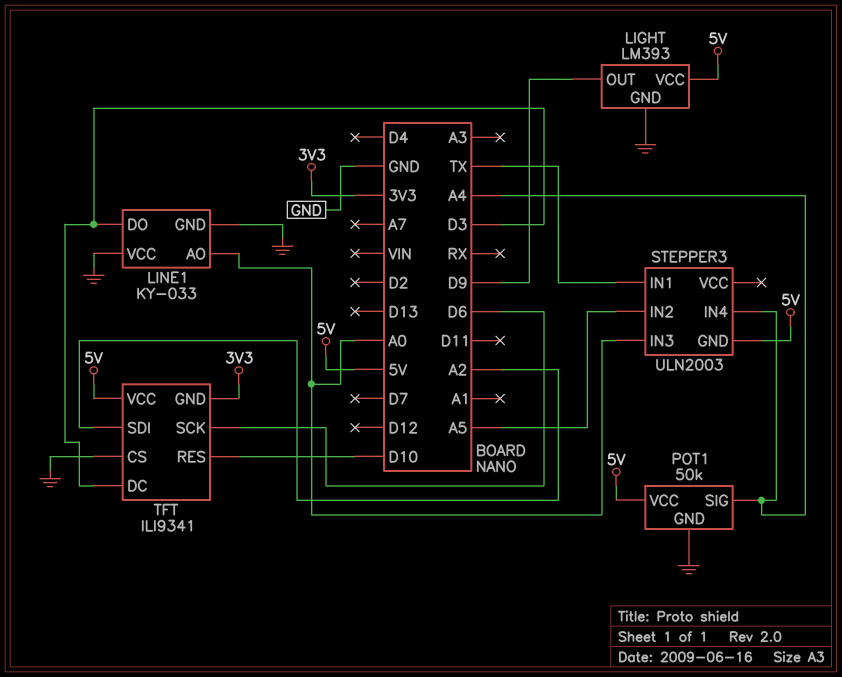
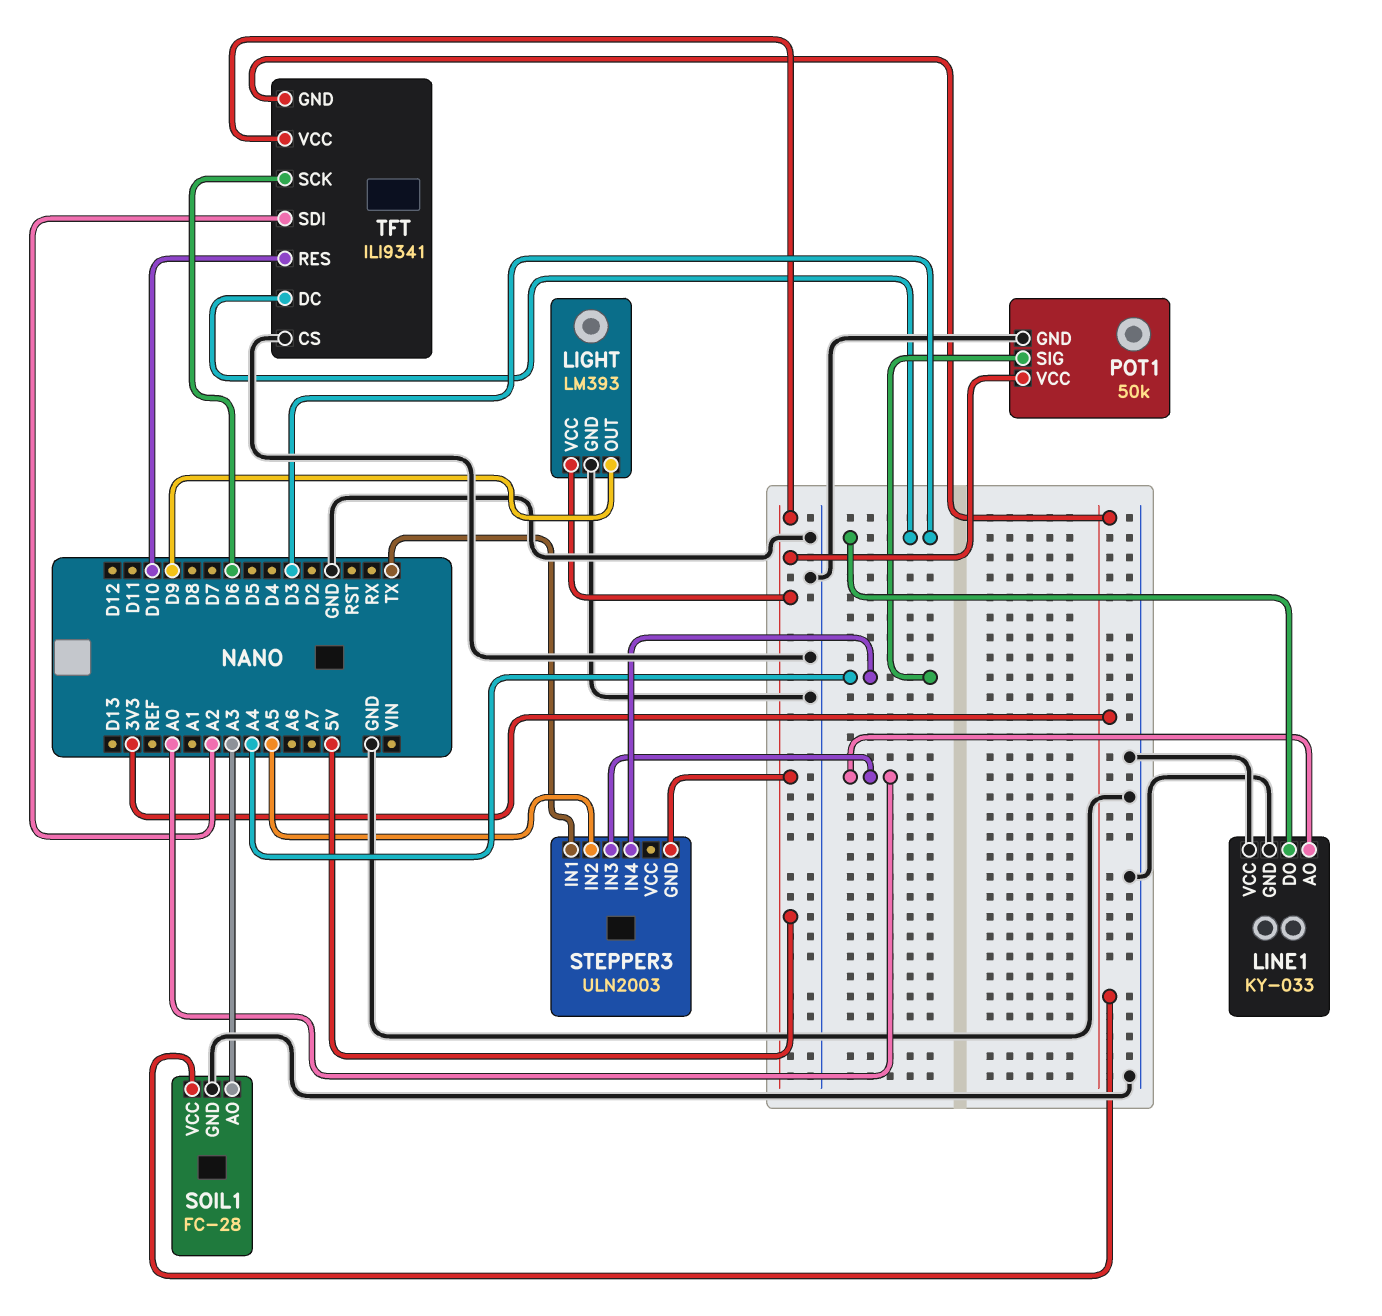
SOIL1: none -> FC-28
SOIL1 pin AO: none -> A3
SOIL1 pin GND: none -> GND
SOIL1 pin VCC: none -> 3V3

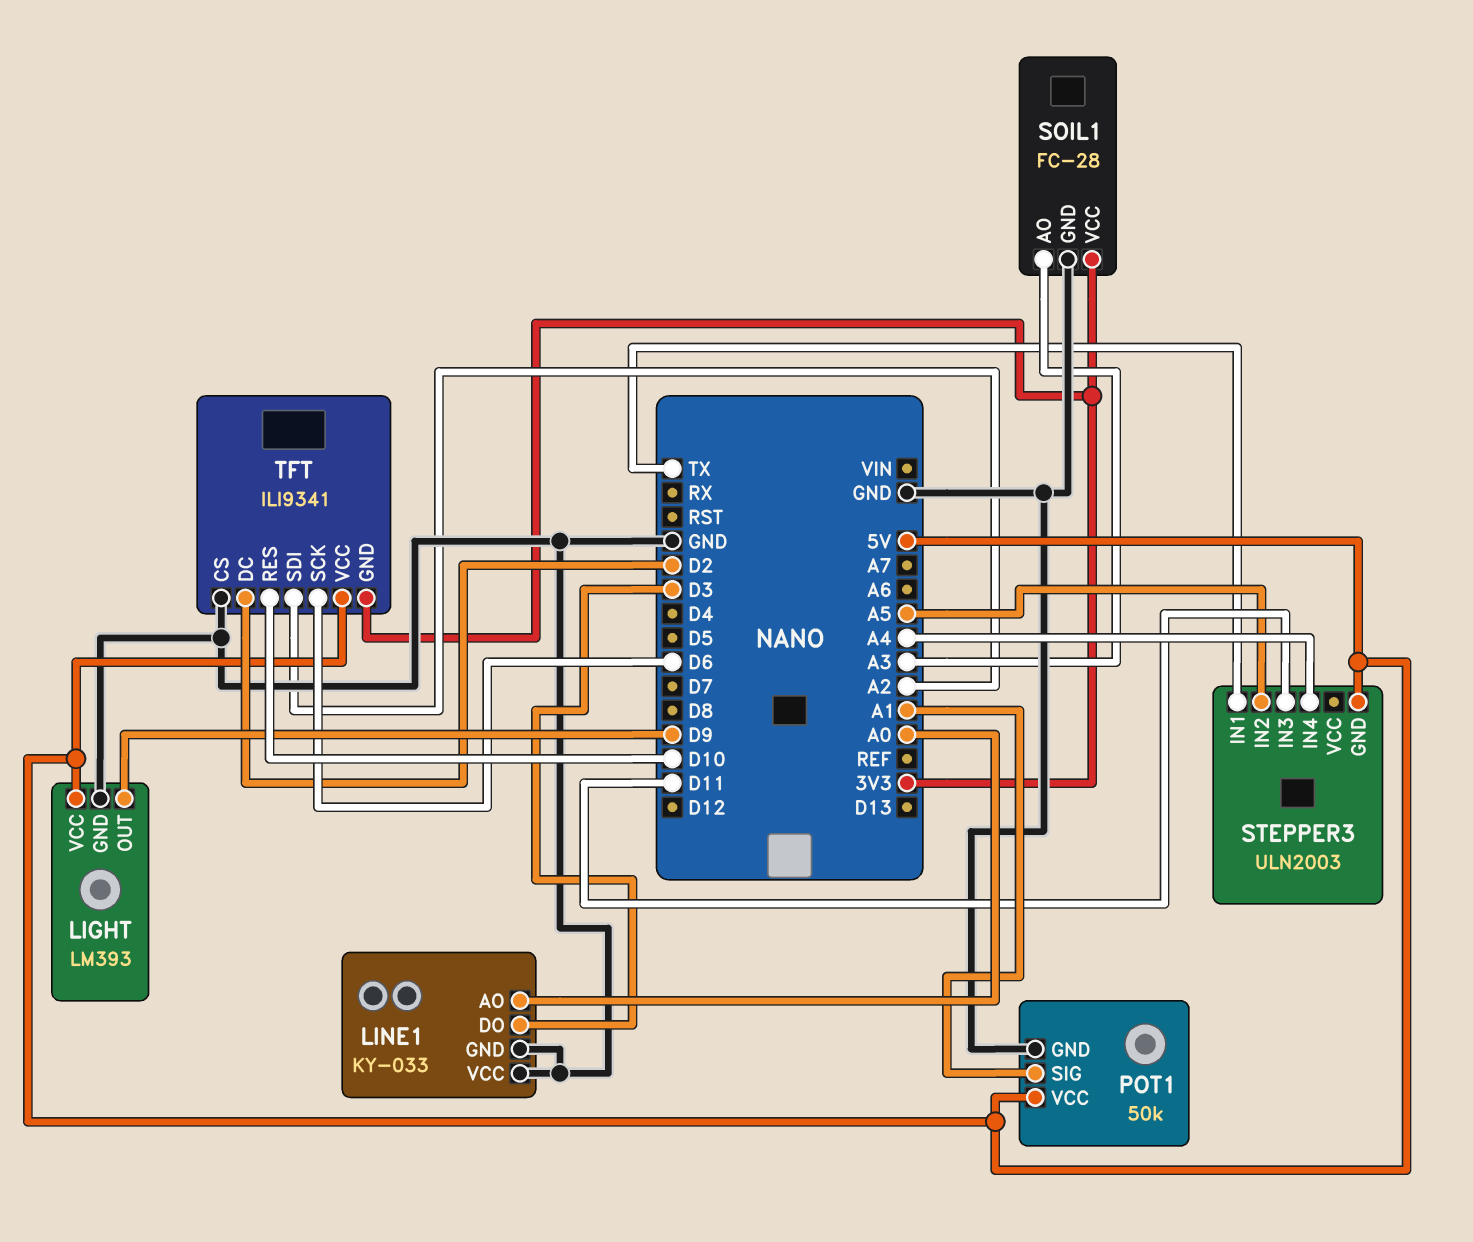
POT1 pin SIG: A4 -> A1
STEPPER3 pin IN3: A0 -> D11
TFT pin DC: D3 -> D2

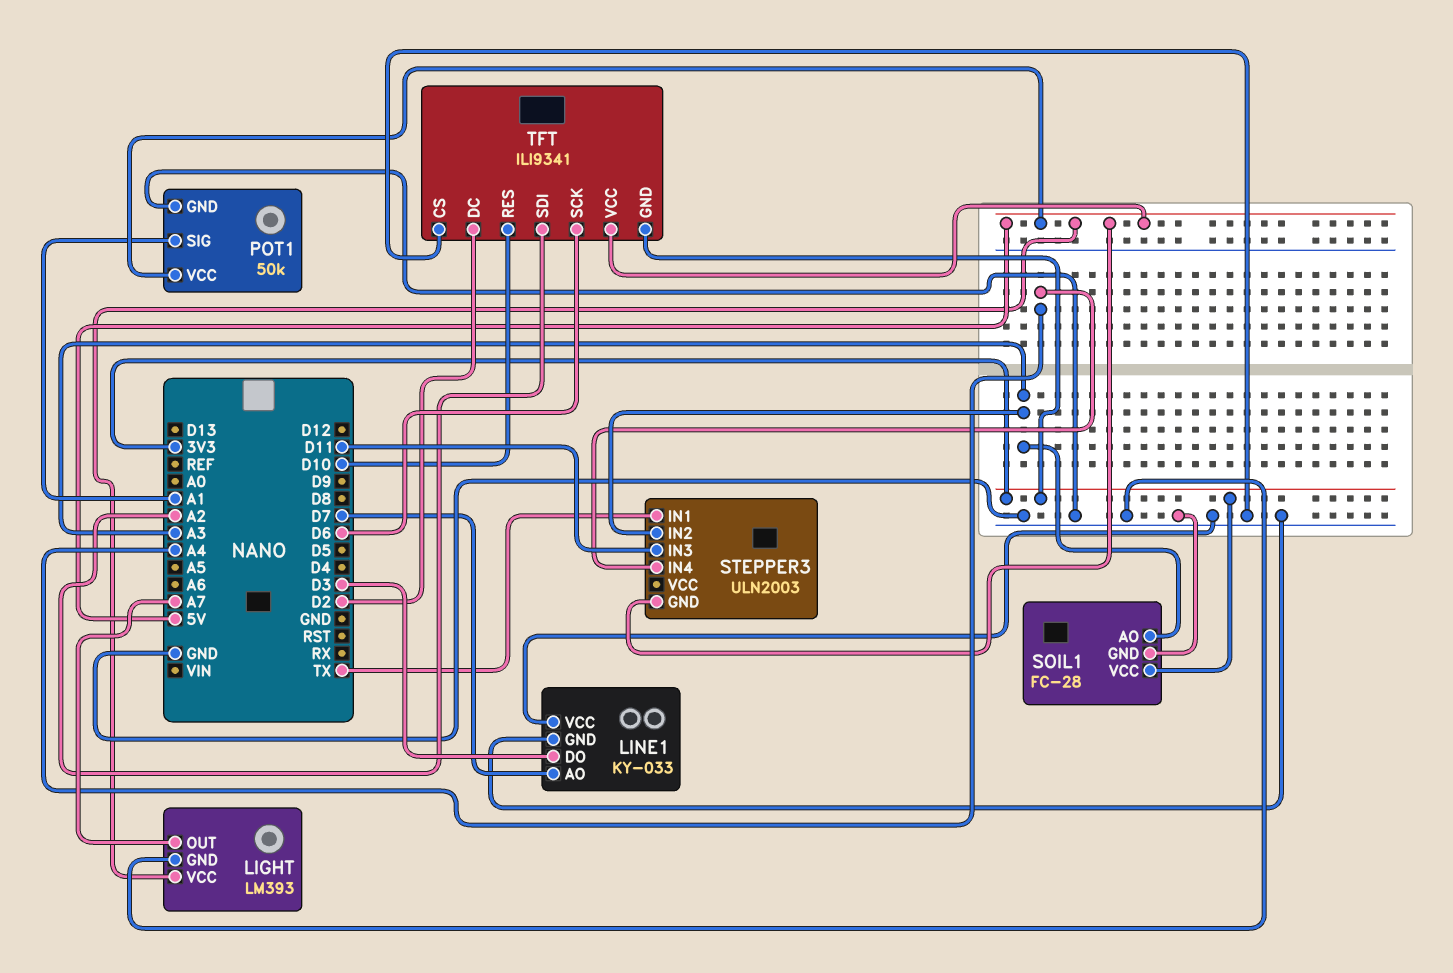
LIGHT pin OUT: D9 -> A7
LINE1 pin AO: A0 -> D7
STEPPER3 pin IN2: A5 -> A3

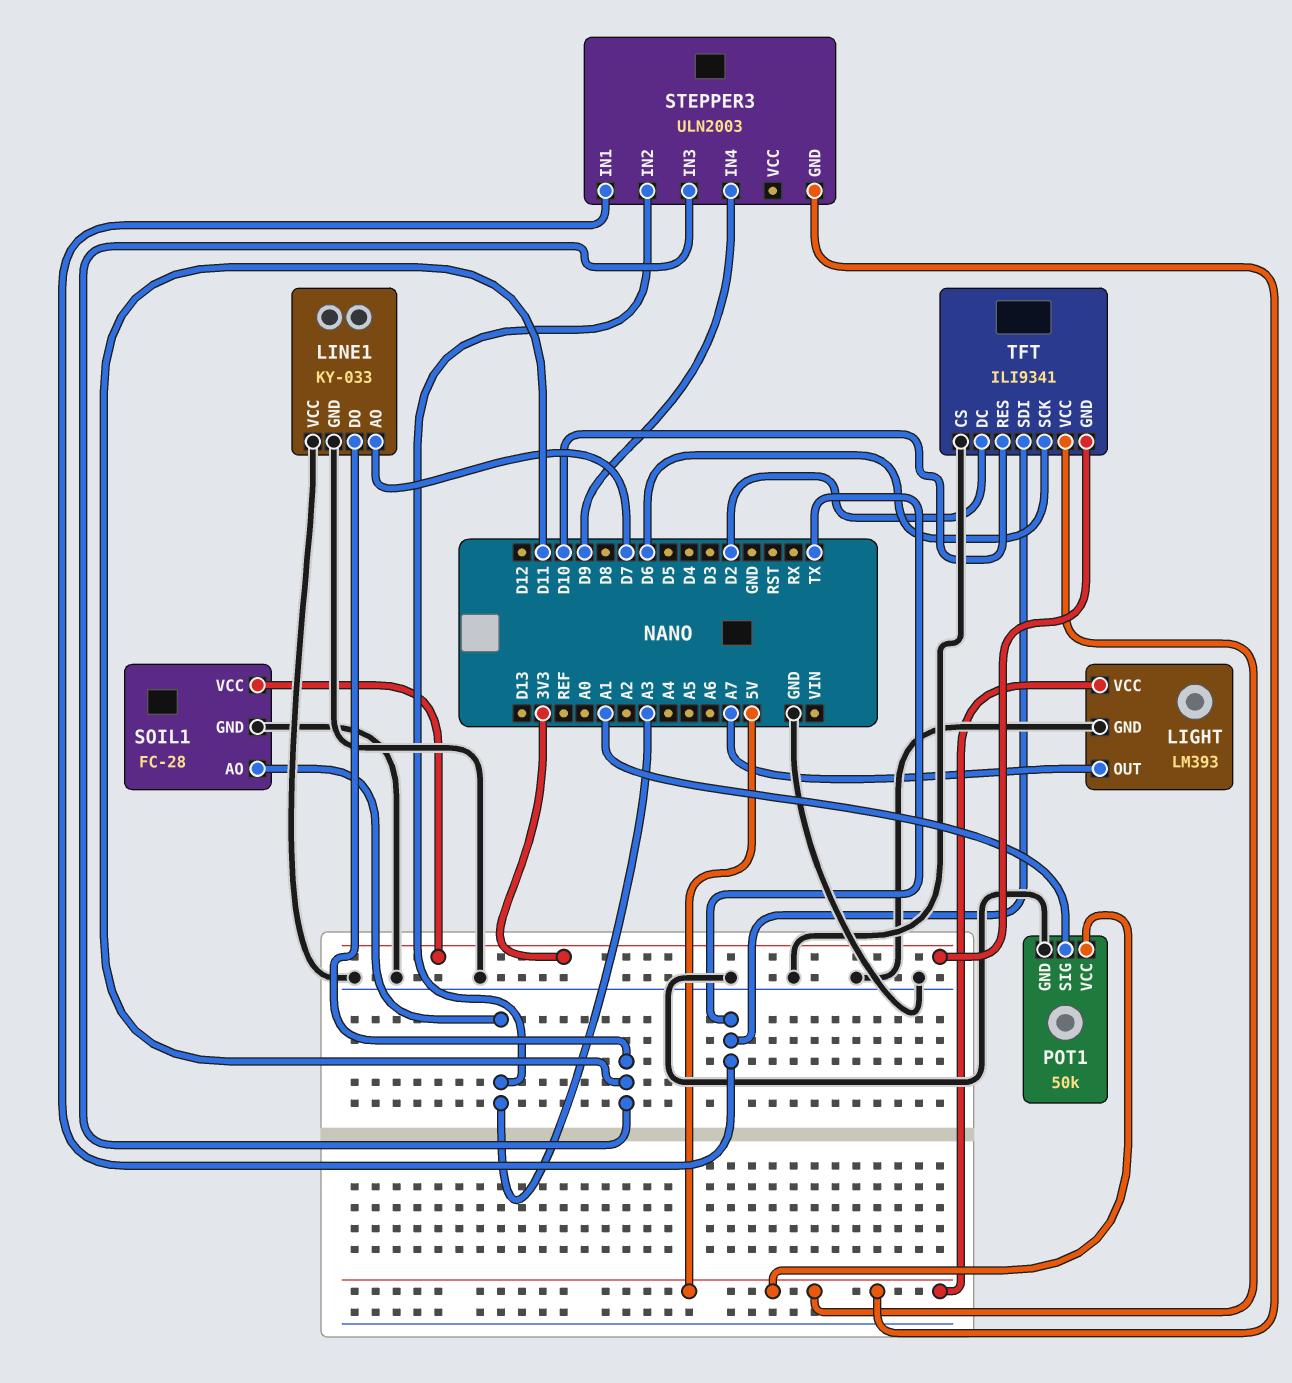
LINE1 pin DO: D3 -> D11
STEPPER3 pin IN4: A4 -> D9
TFT pin SDI: A2 -> TX

